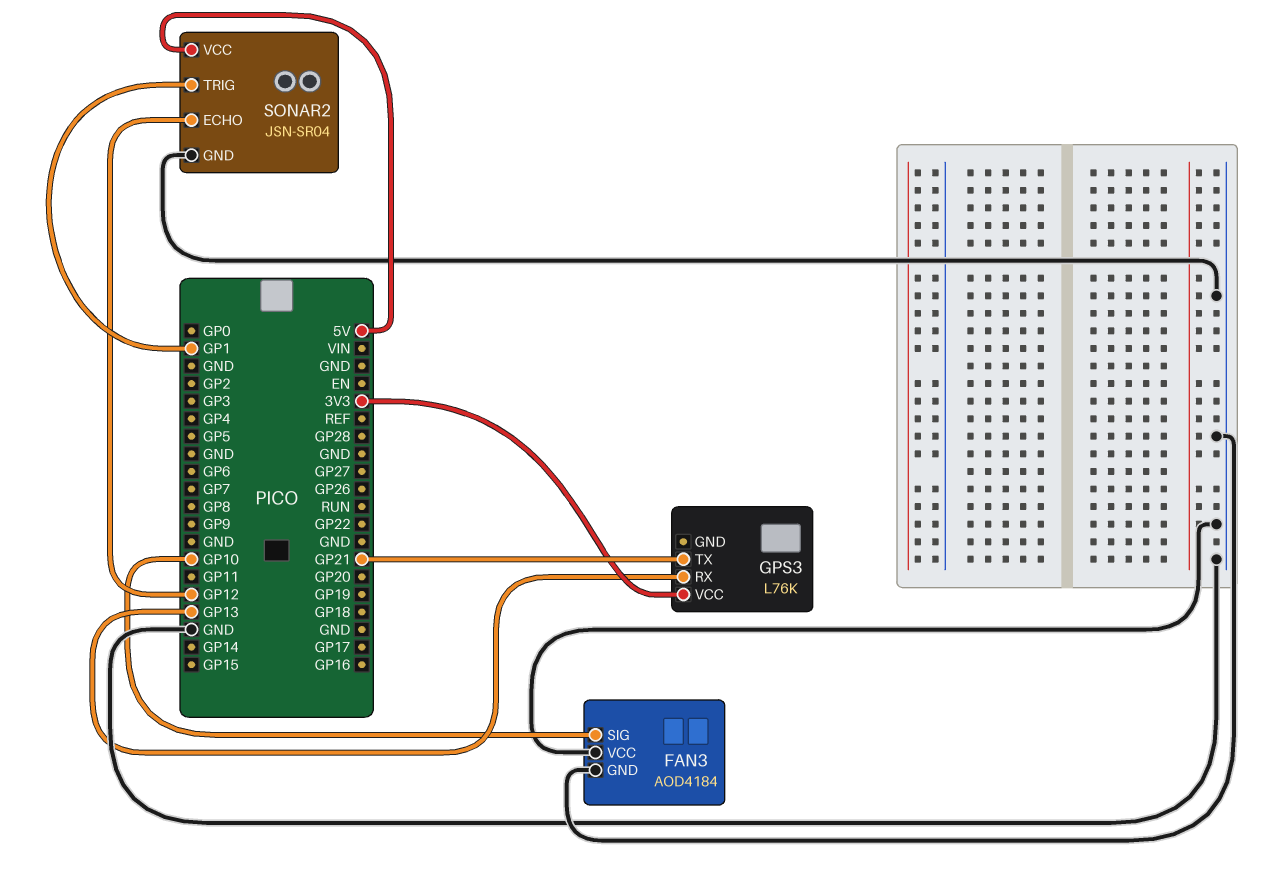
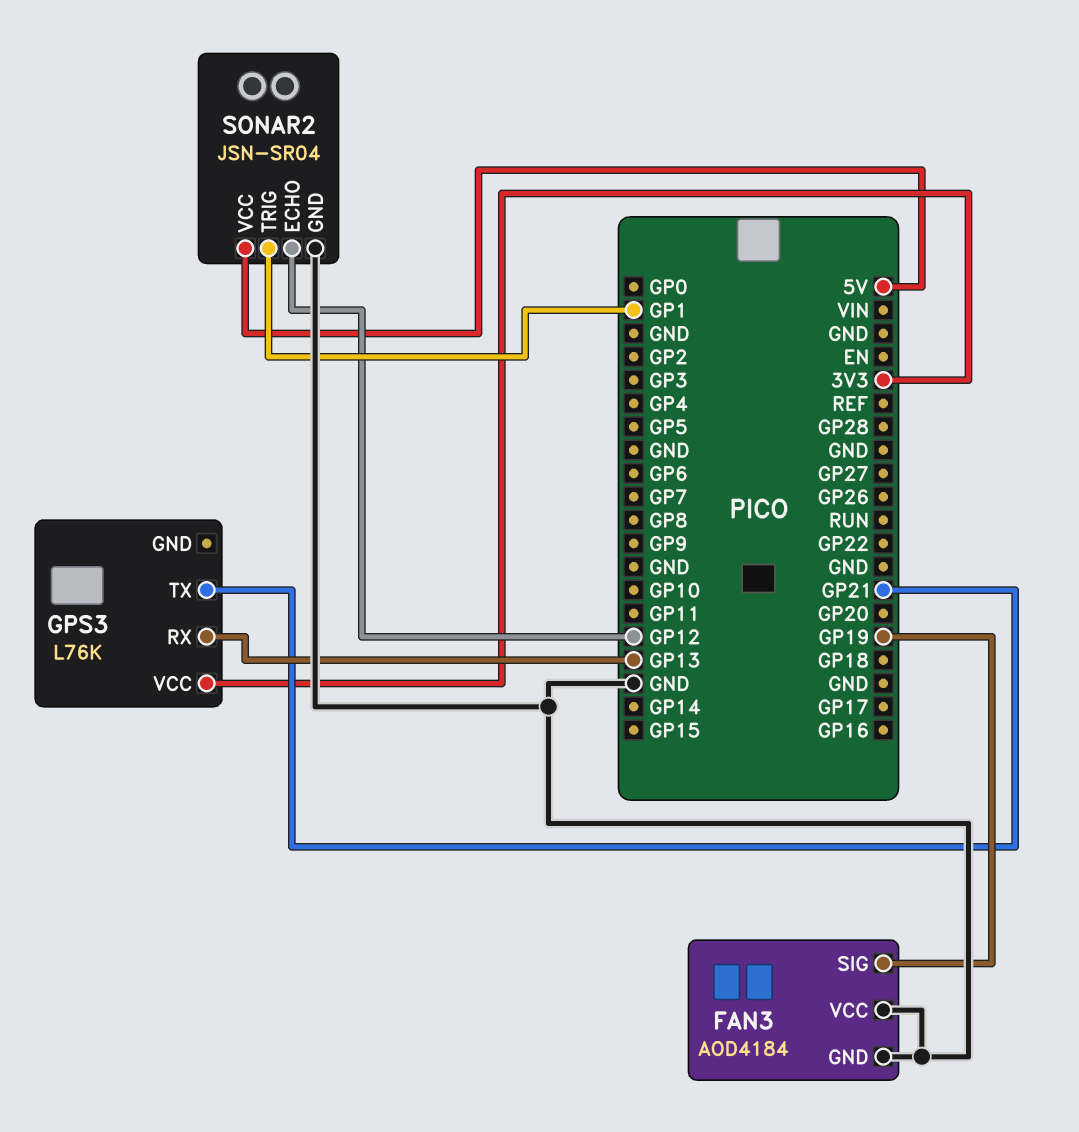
FAN3 pin SIG: GP10 -> GP19

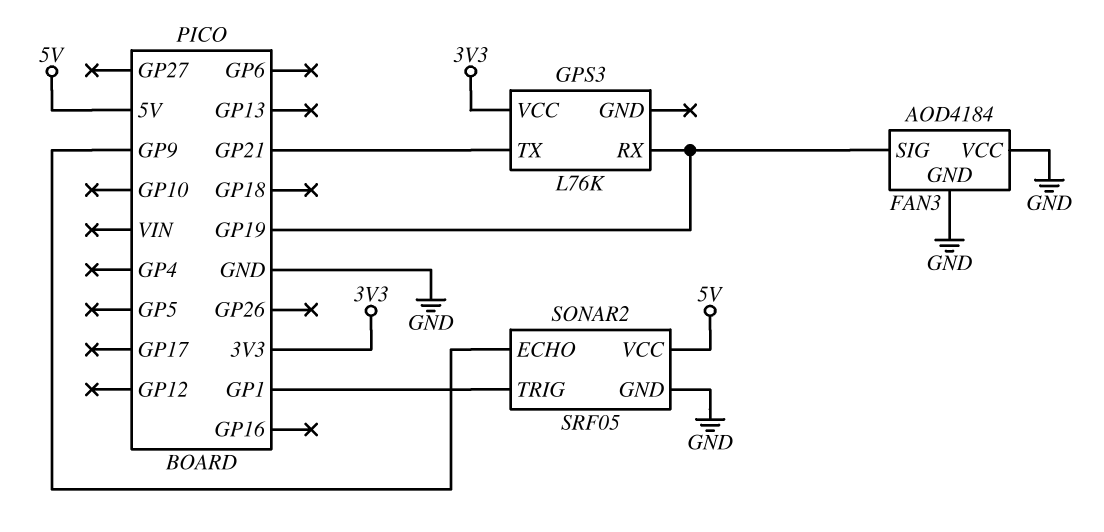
GPS3 pin RX: GP13 -> GP19
SONAR2: JSN-SR04 -> SRF05
SONAR2 pin ECHO: GP12 -> GP9

